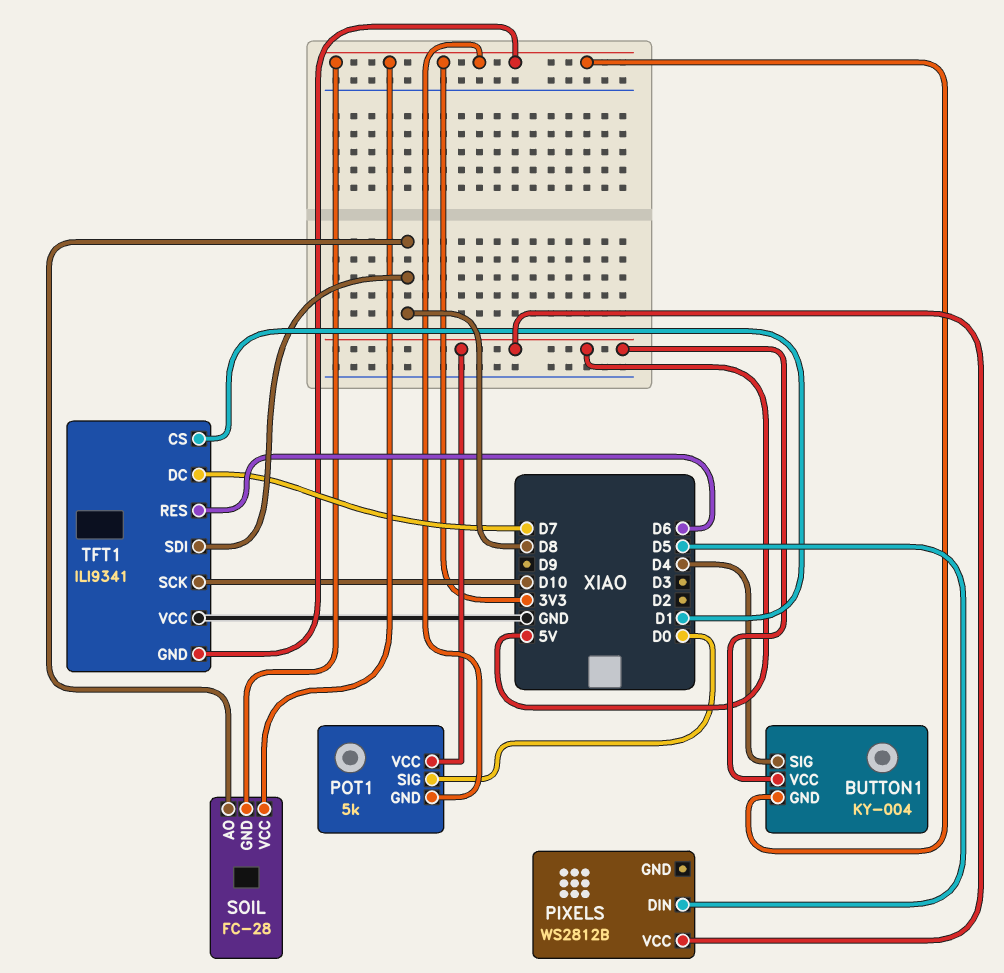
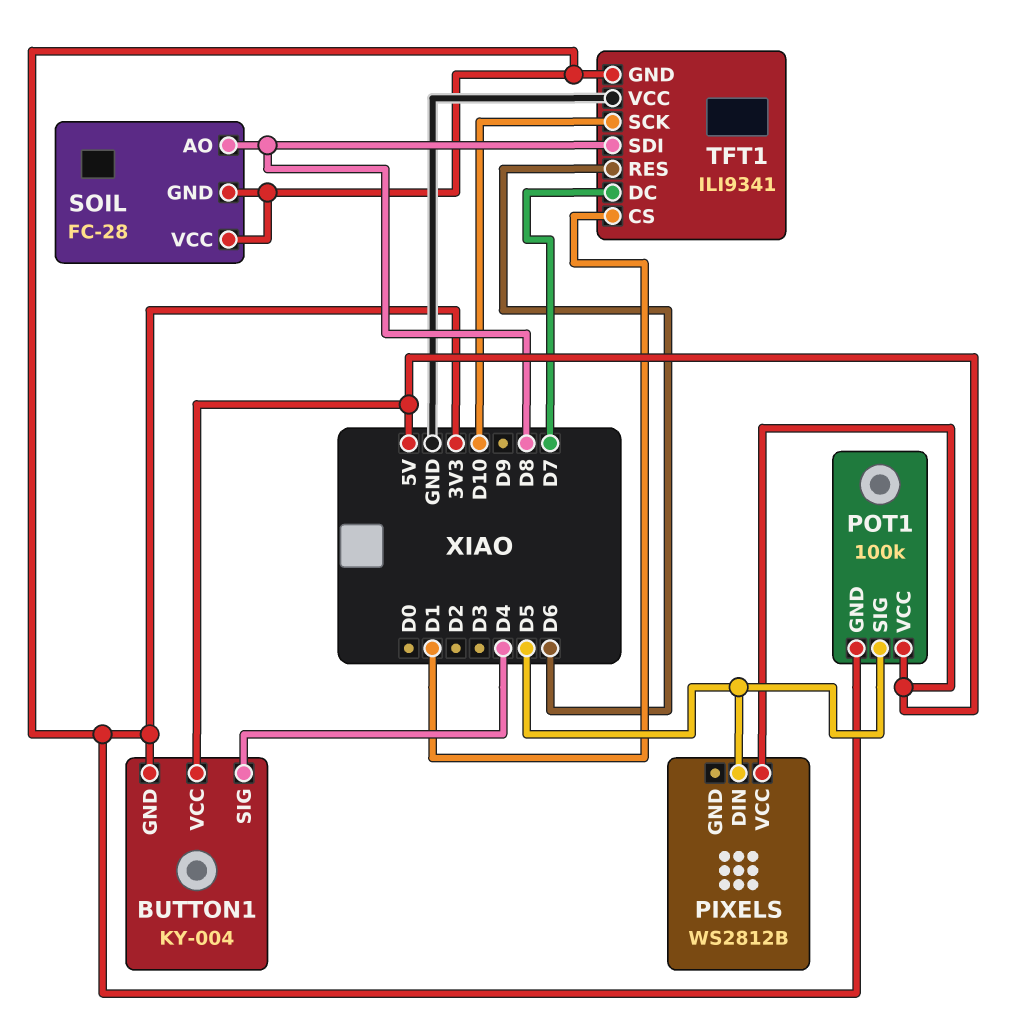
POT1: 5k -> 100k
POT1 pin SIG: D0 -> D5

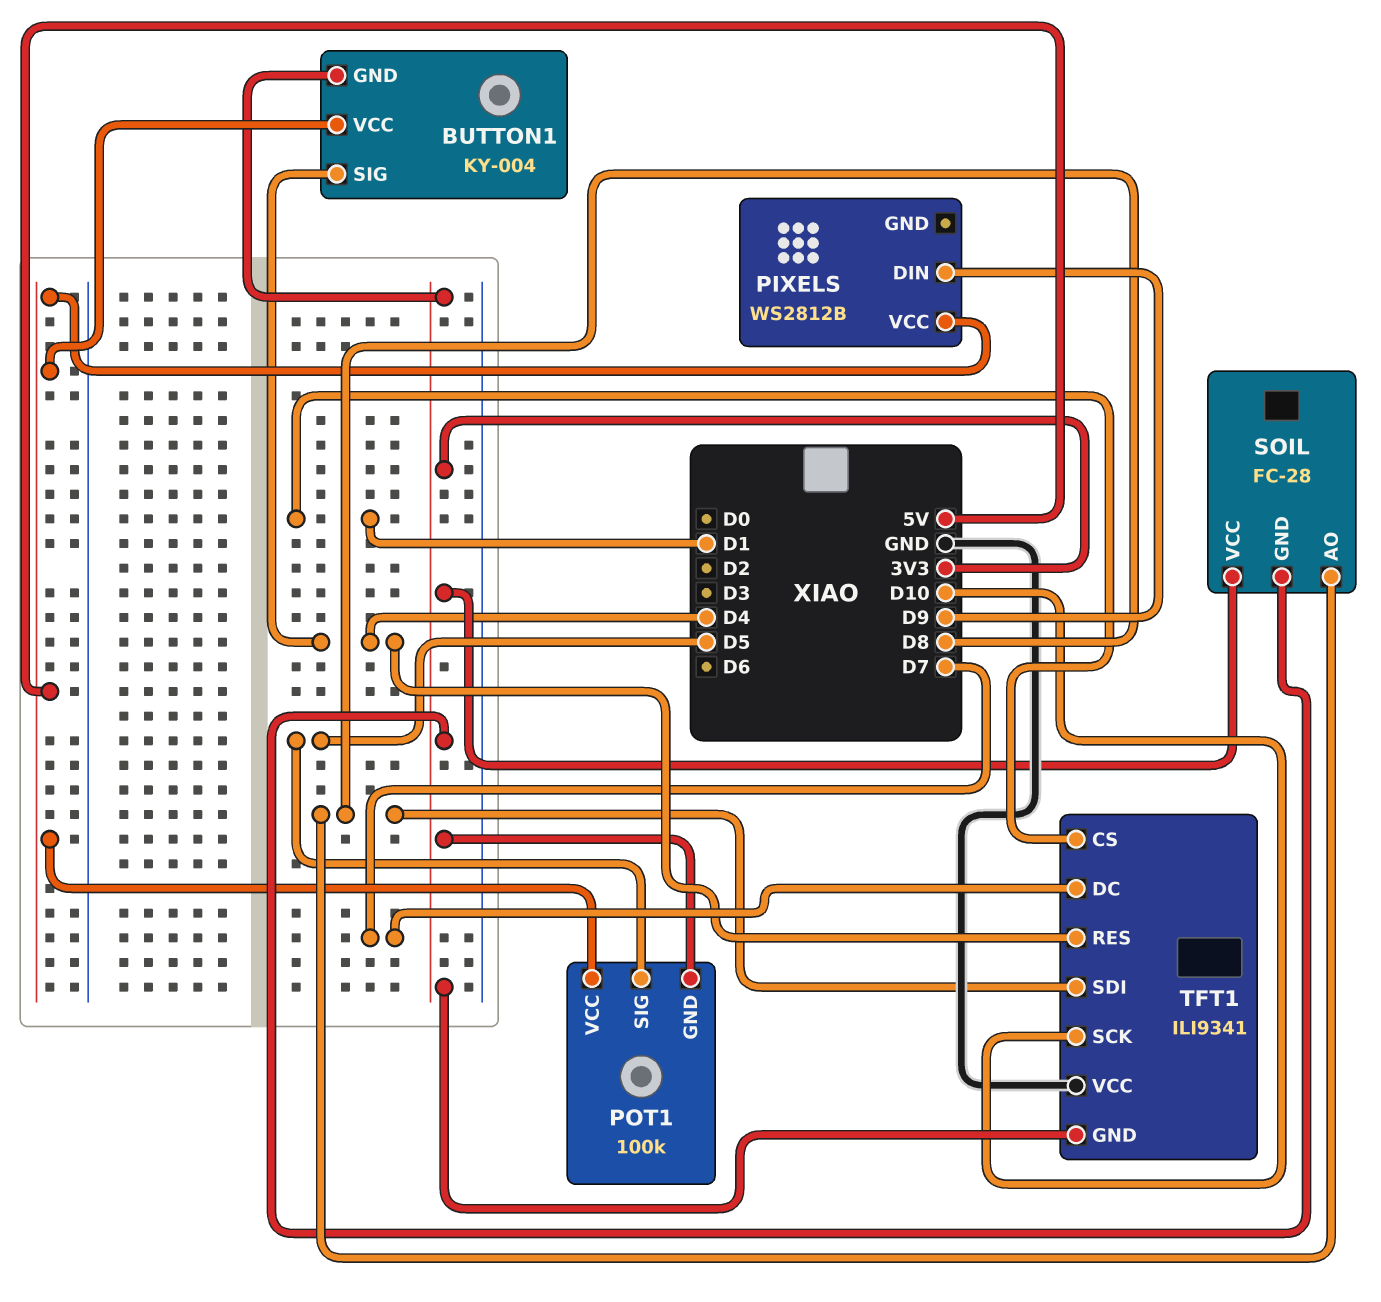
PIXELS pin DIN: D5 -> D9
TFT1 pin RES: D6 -> D4

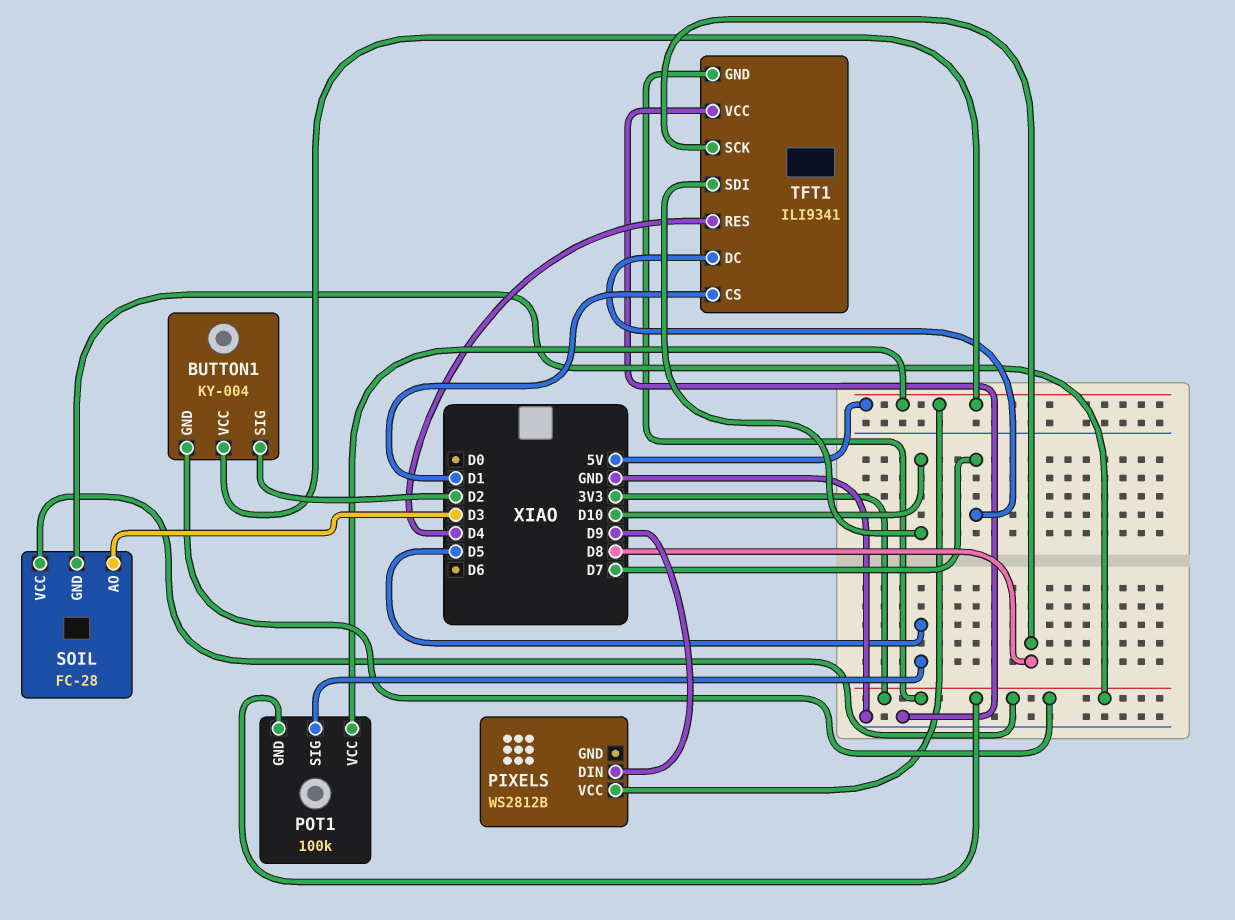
BUTTON1 pin SIG: D4 -> D2
SOIL pin AO: D8 -> D3
TFT1 pin SCK: D10 -> D8
TFT1 pin SDI: D8 -> D10

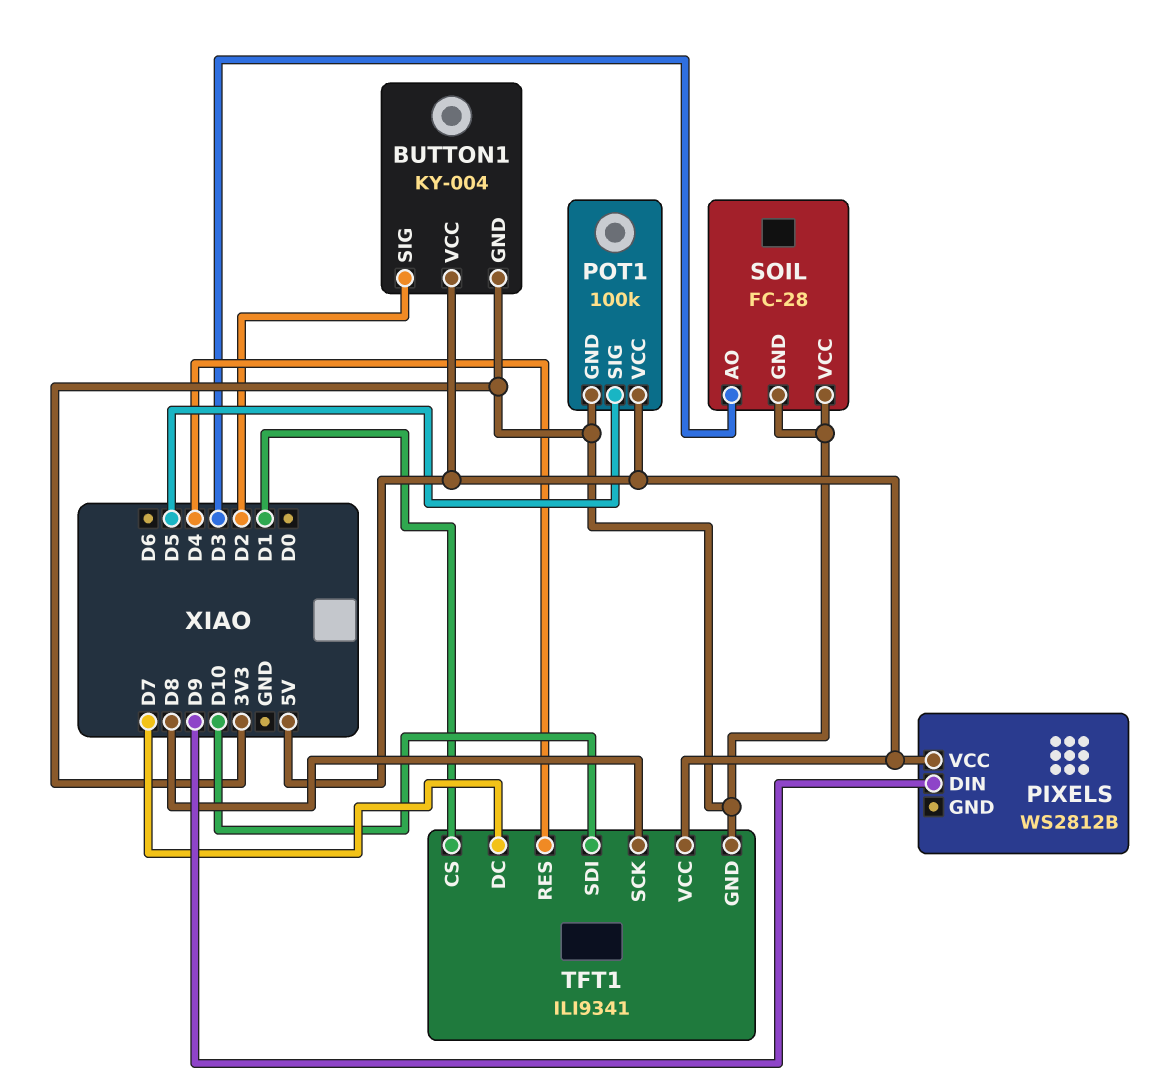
TFT1 pin VCC: GND -> 5V

